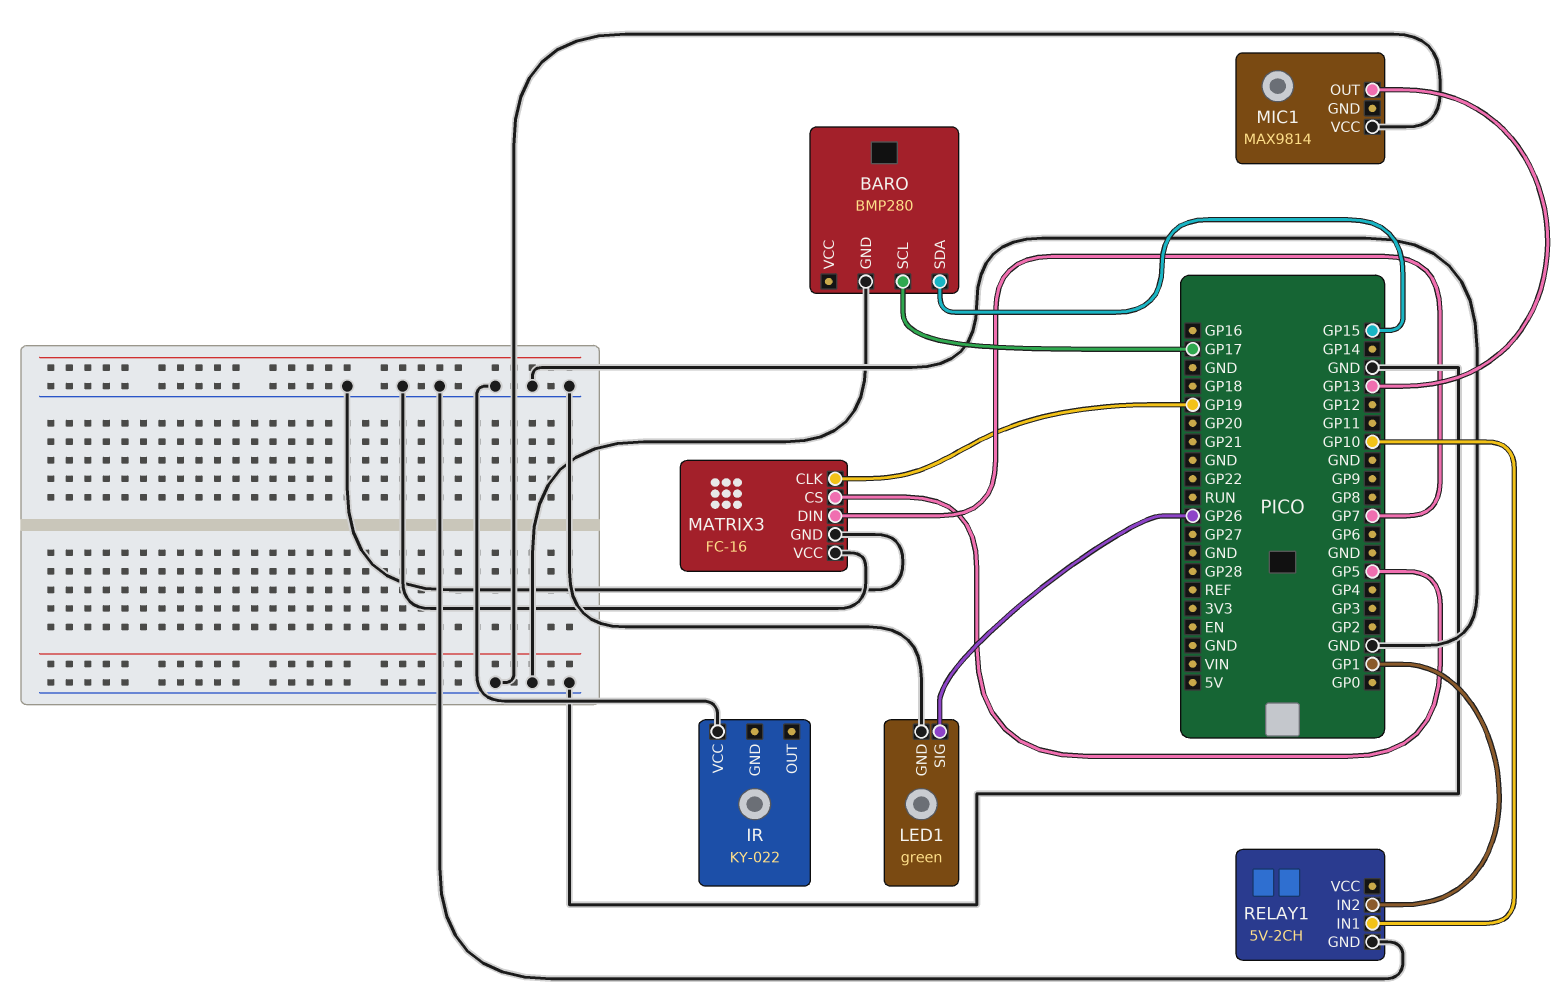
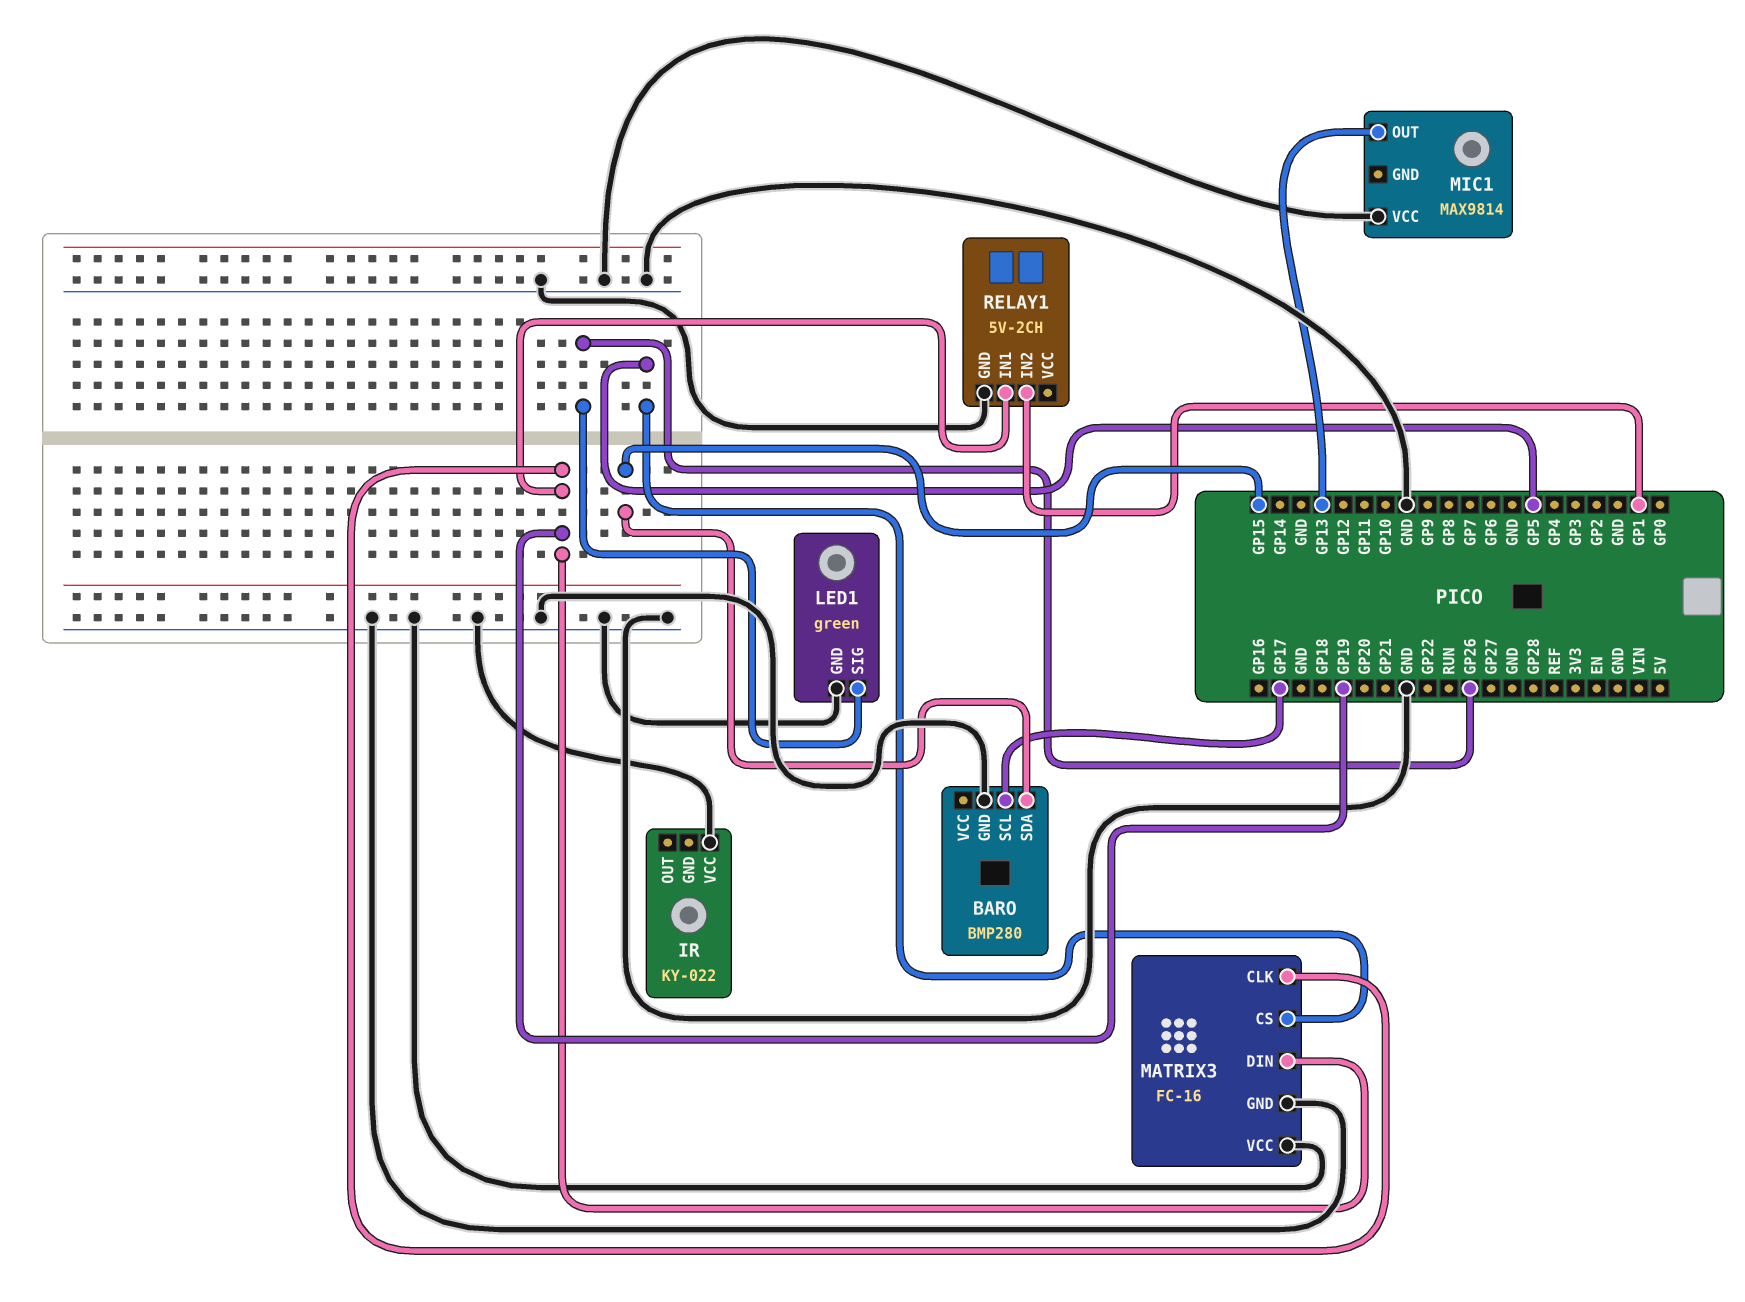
MATRIX3 pin DIN: GP7 -> GP19
RELAY1 pin IN1: GP10 -> GP19

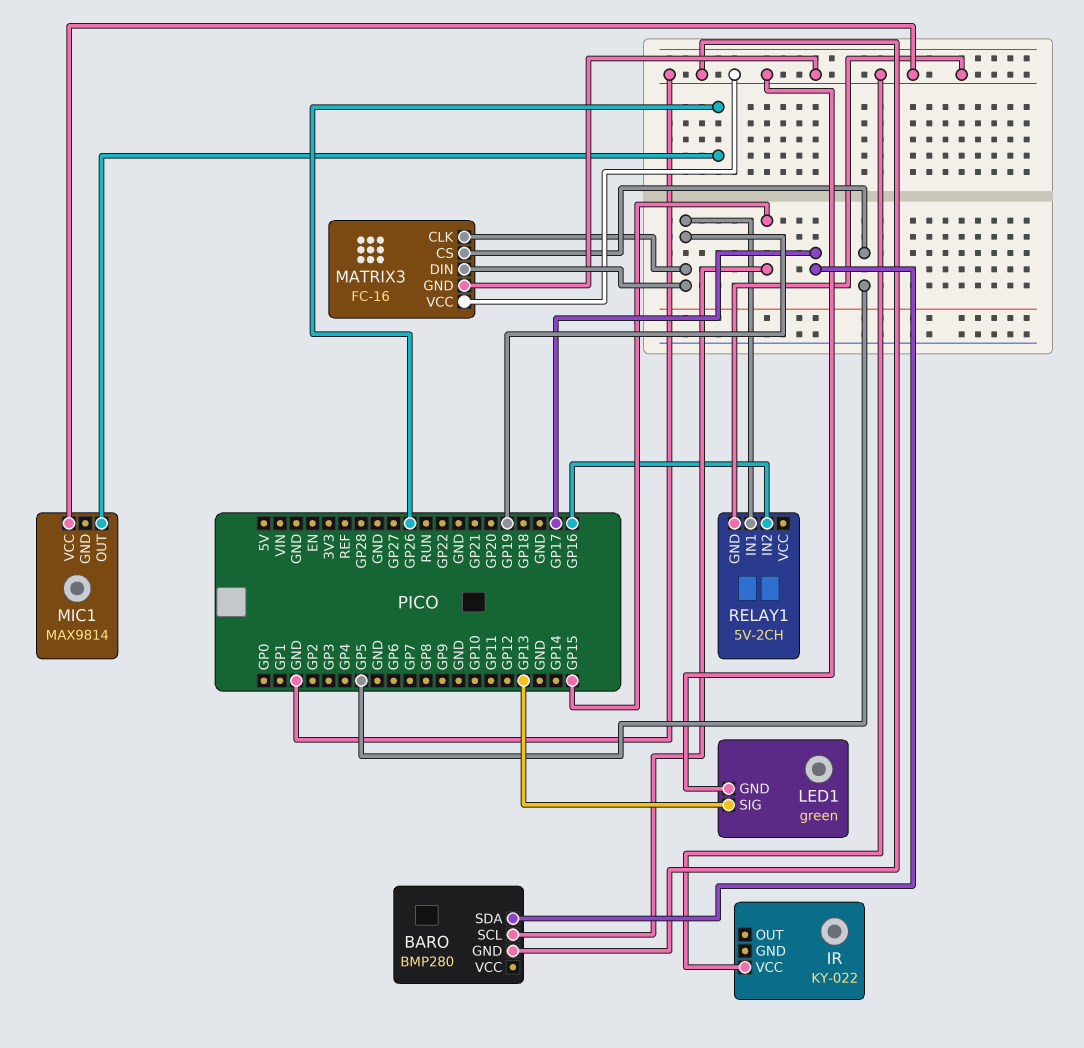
BARO pin SCL: GP17 -> GP15
BARO pin SDA: GP15 -> GP17
LED1 pin SIG: GP26 -> GP13
MIC1 pin OUT: GP13 -> GP26
RELAY1 pin IN2: GP1 -> GP16

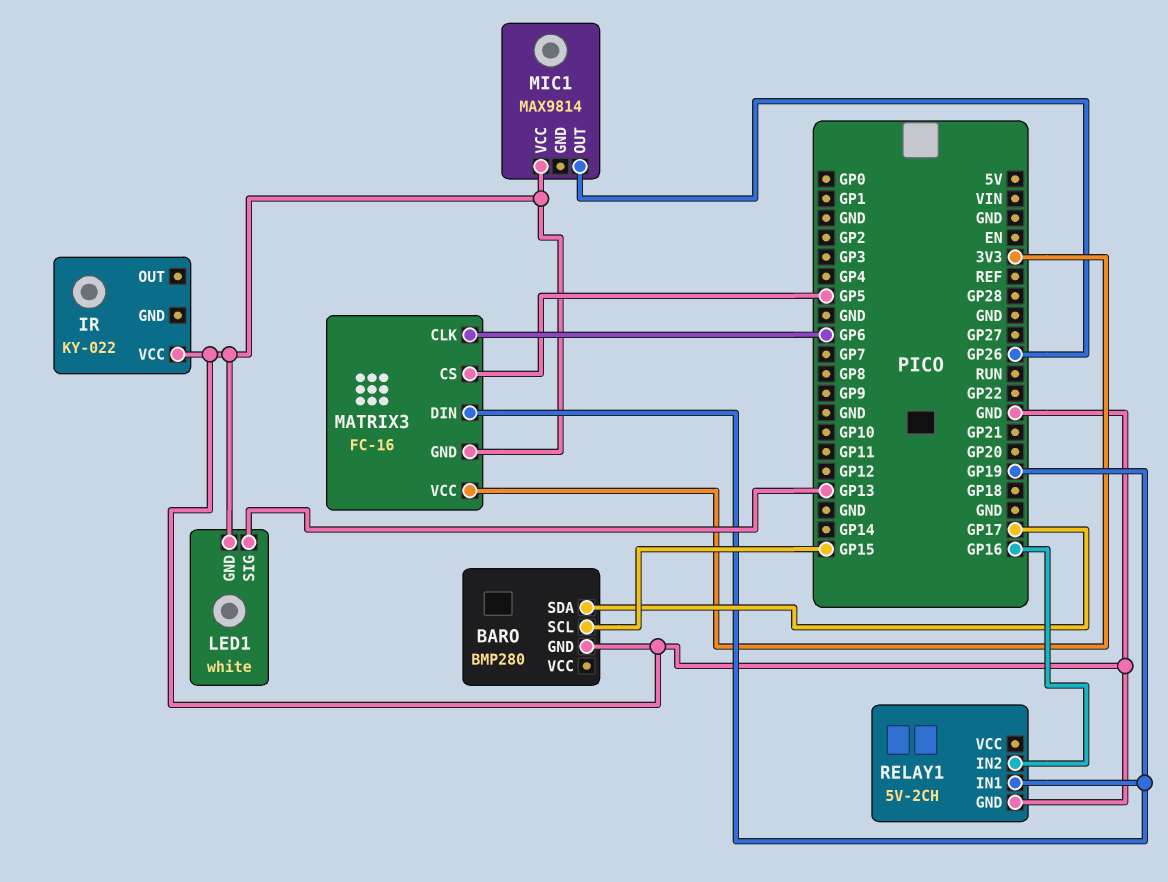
LED1: green -> white
MATRIX3 pin CLK: GP19 -> GP6
MATRIX3 pin VCC: GND -> 3V3

